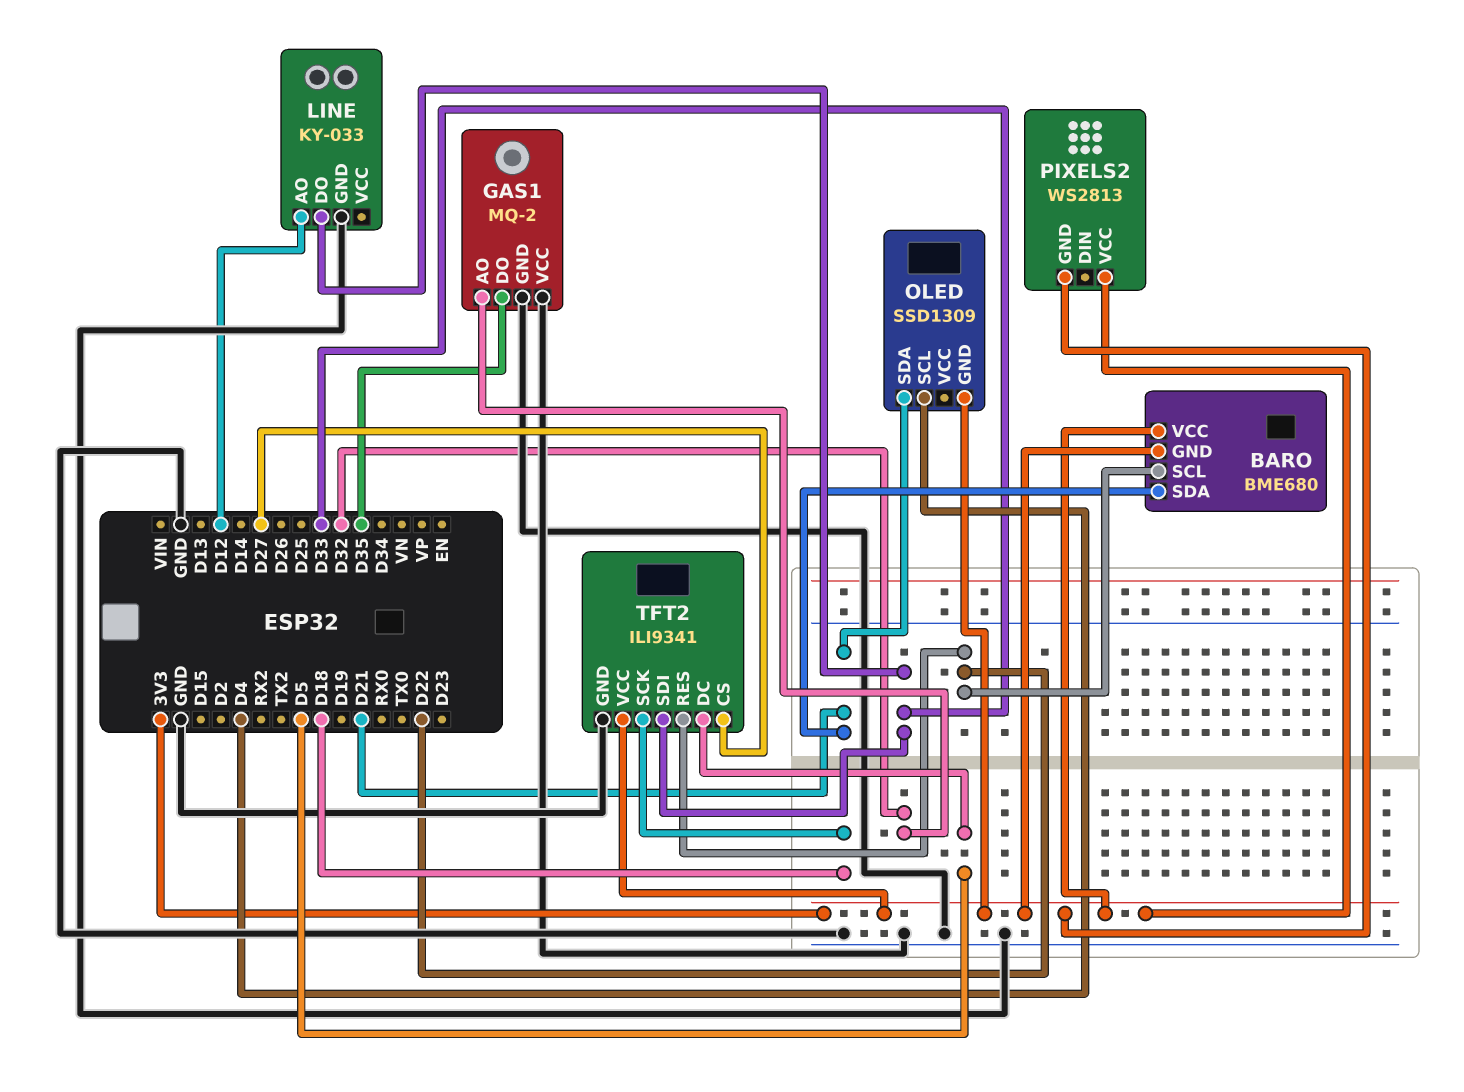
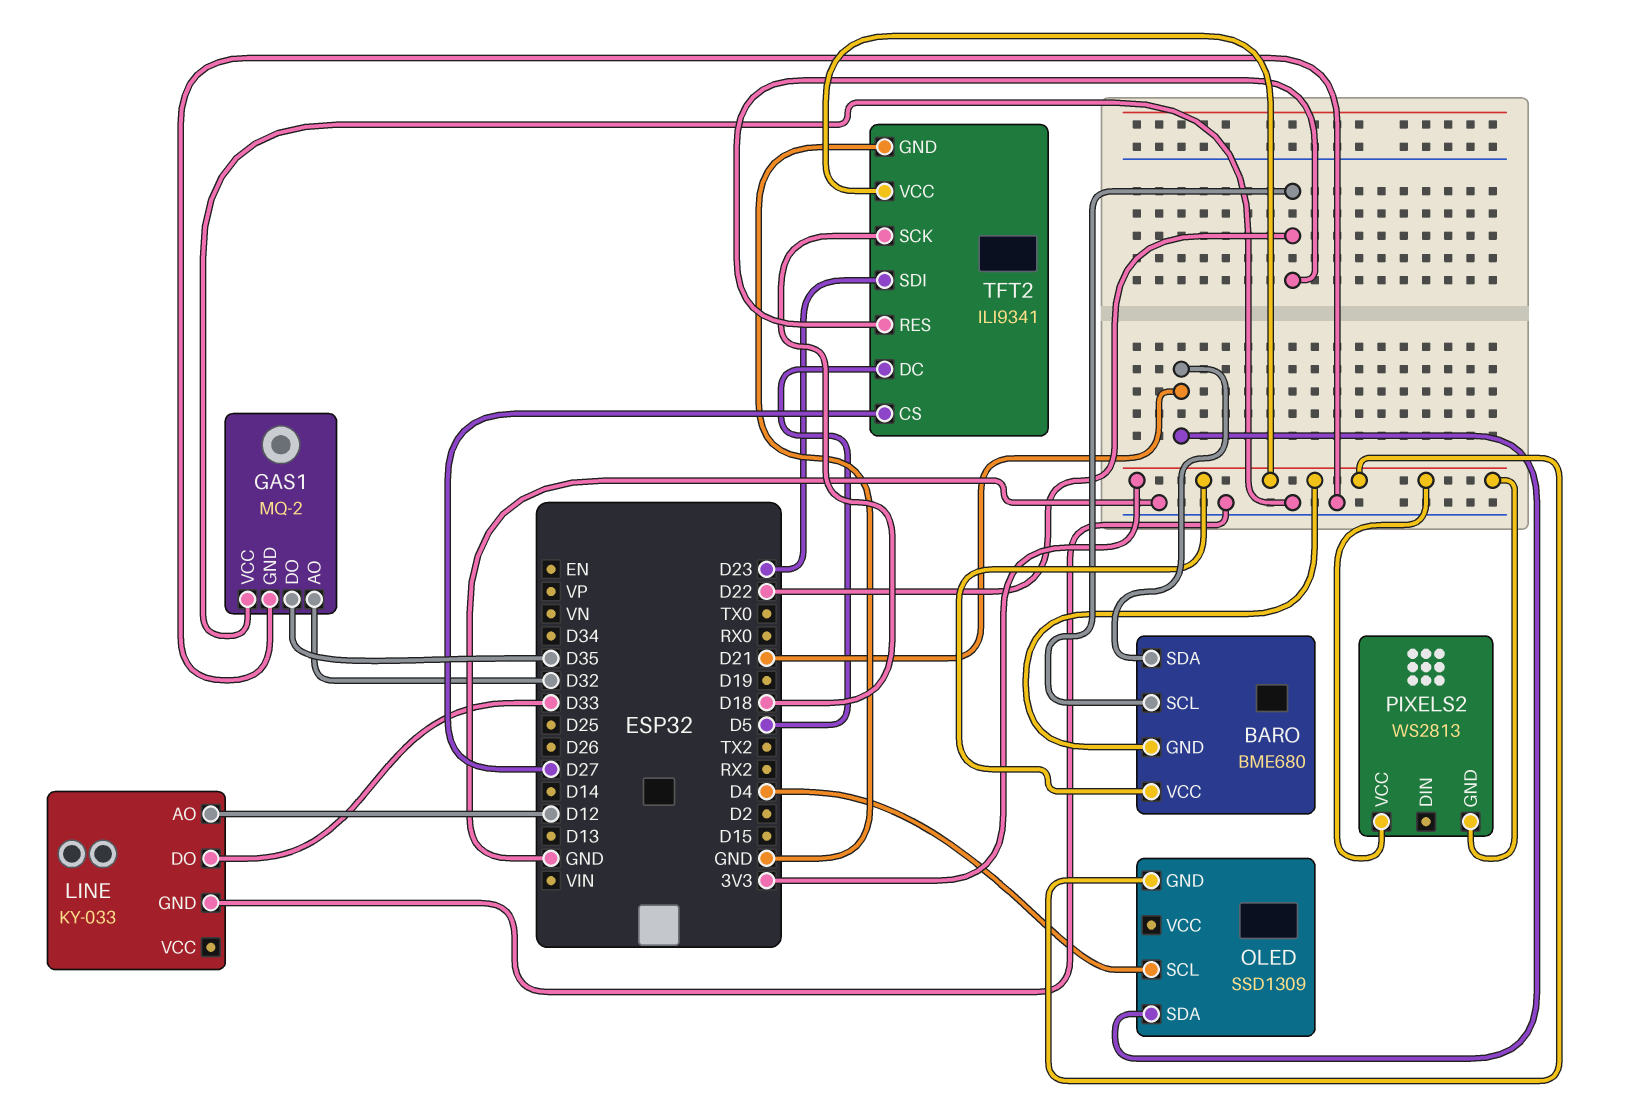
TFT2 pin SDI: D33 -> D23

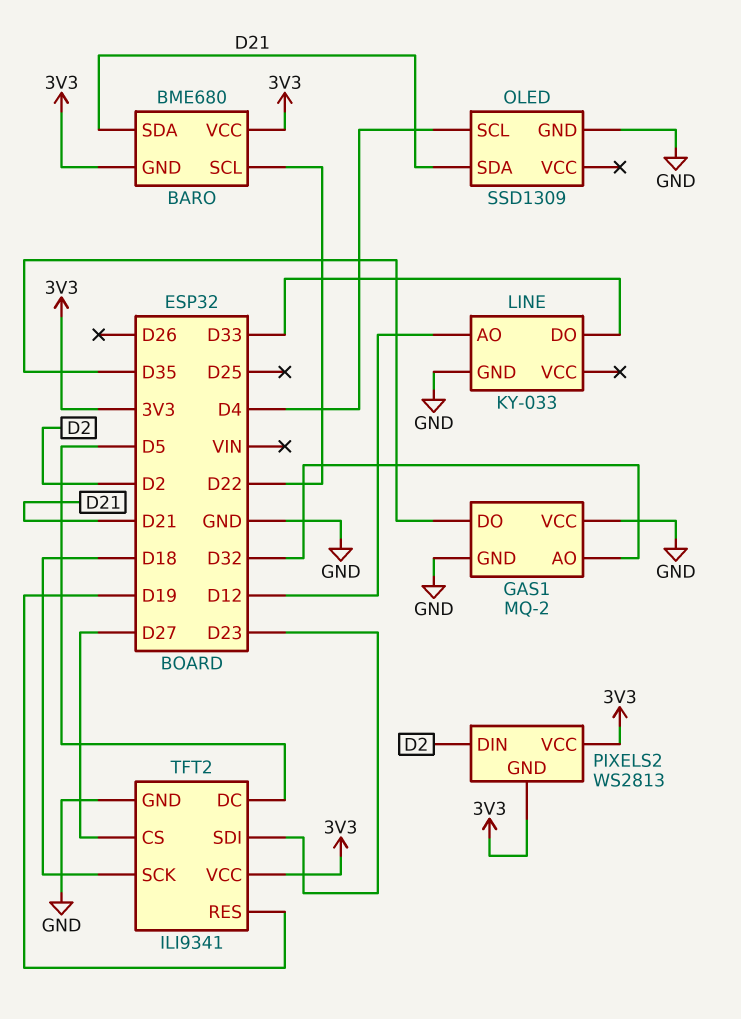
OLED pin GND: 3V3 -> GND
PIXELS2 pin DIN: none -> D2
TFT2 pin RES: D22 -> D19

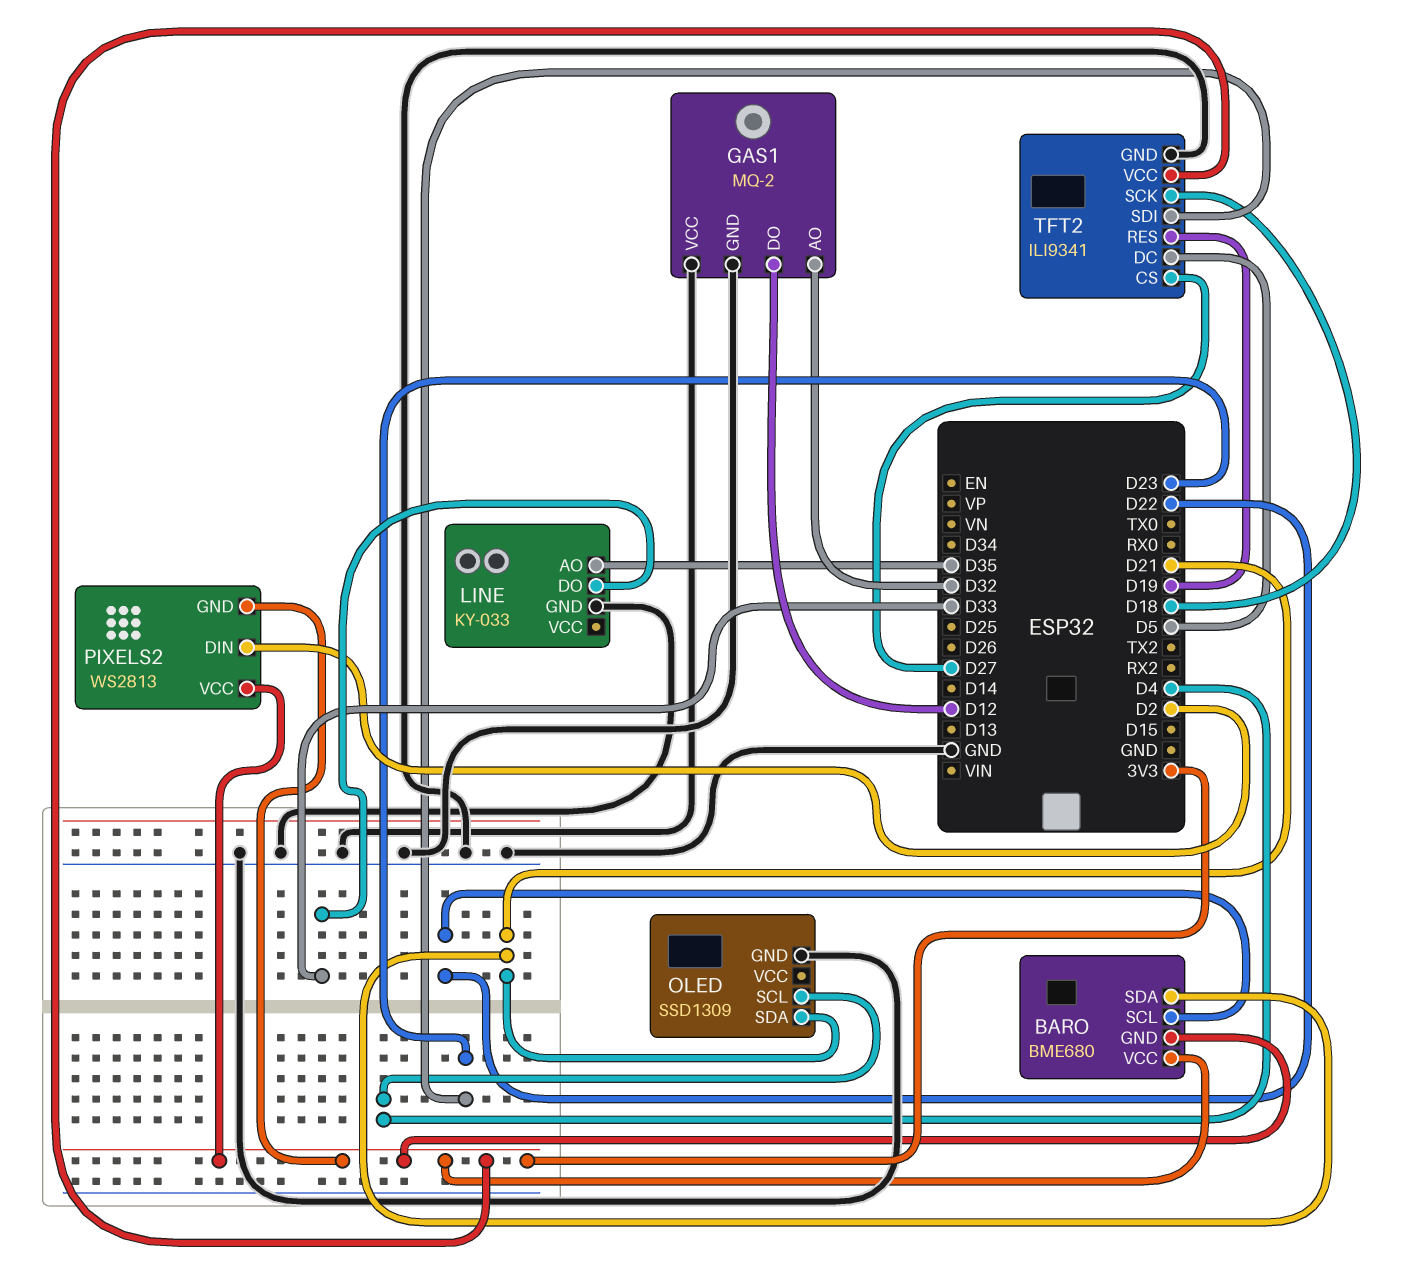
GAS1 pin DO: D35 -> D12
LINE pin AO: D12 -> D35

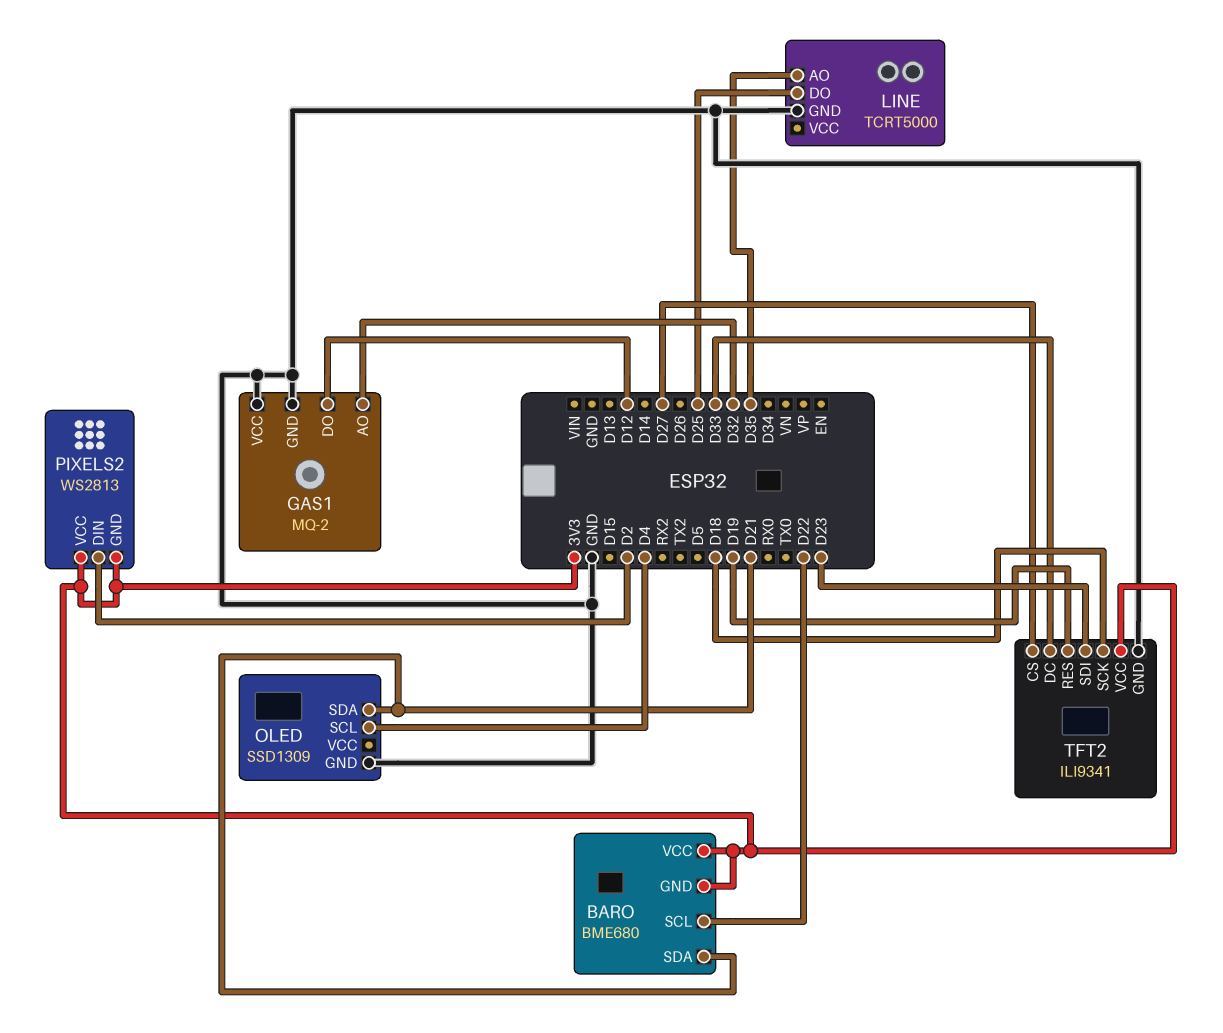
LINE: KY-033 -> TCRT5000
LINE pin DO: D33 -> D25
TFT2 pin DC: D5 -> D33

